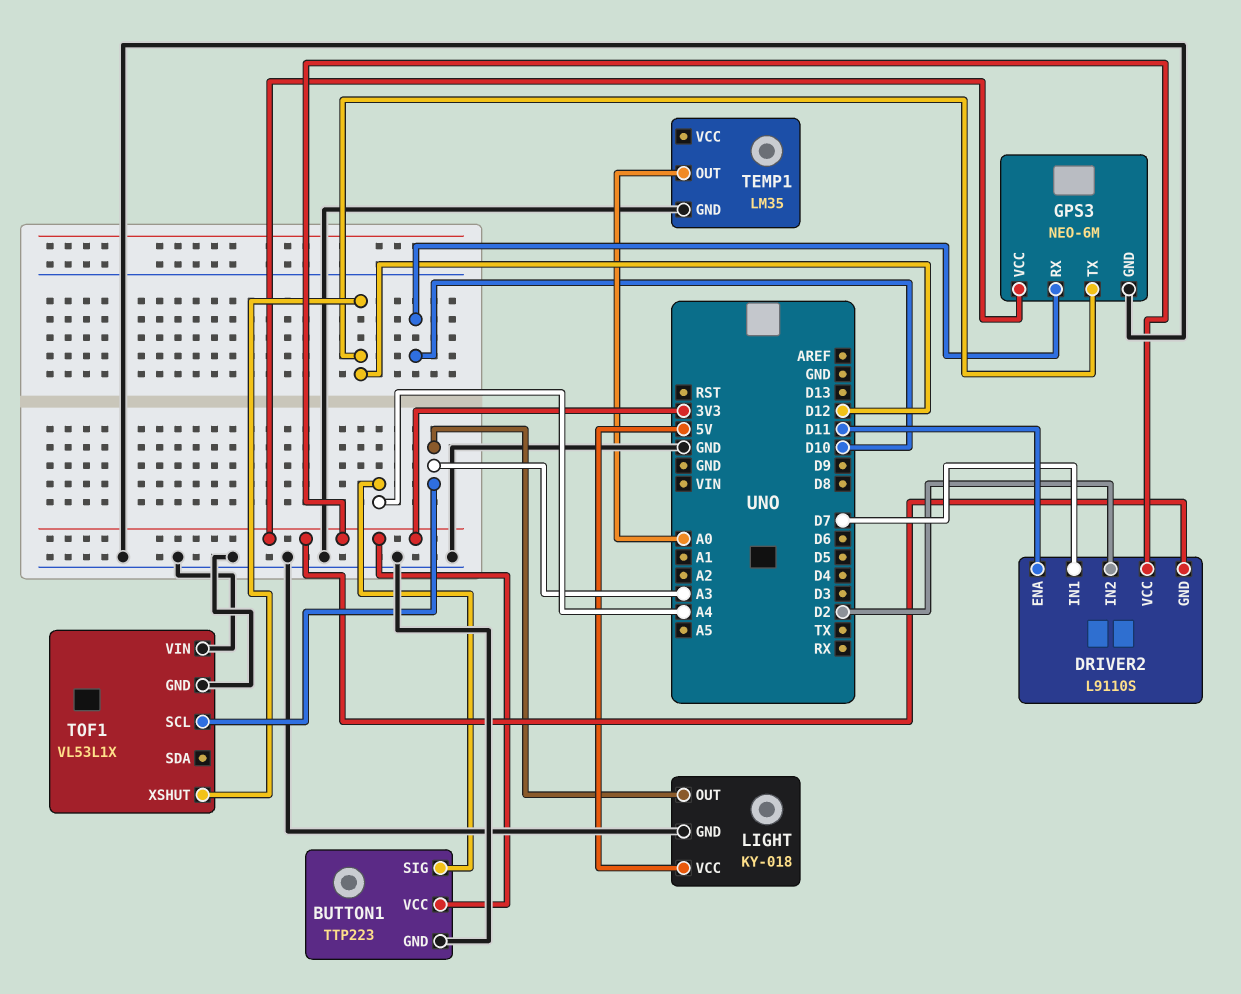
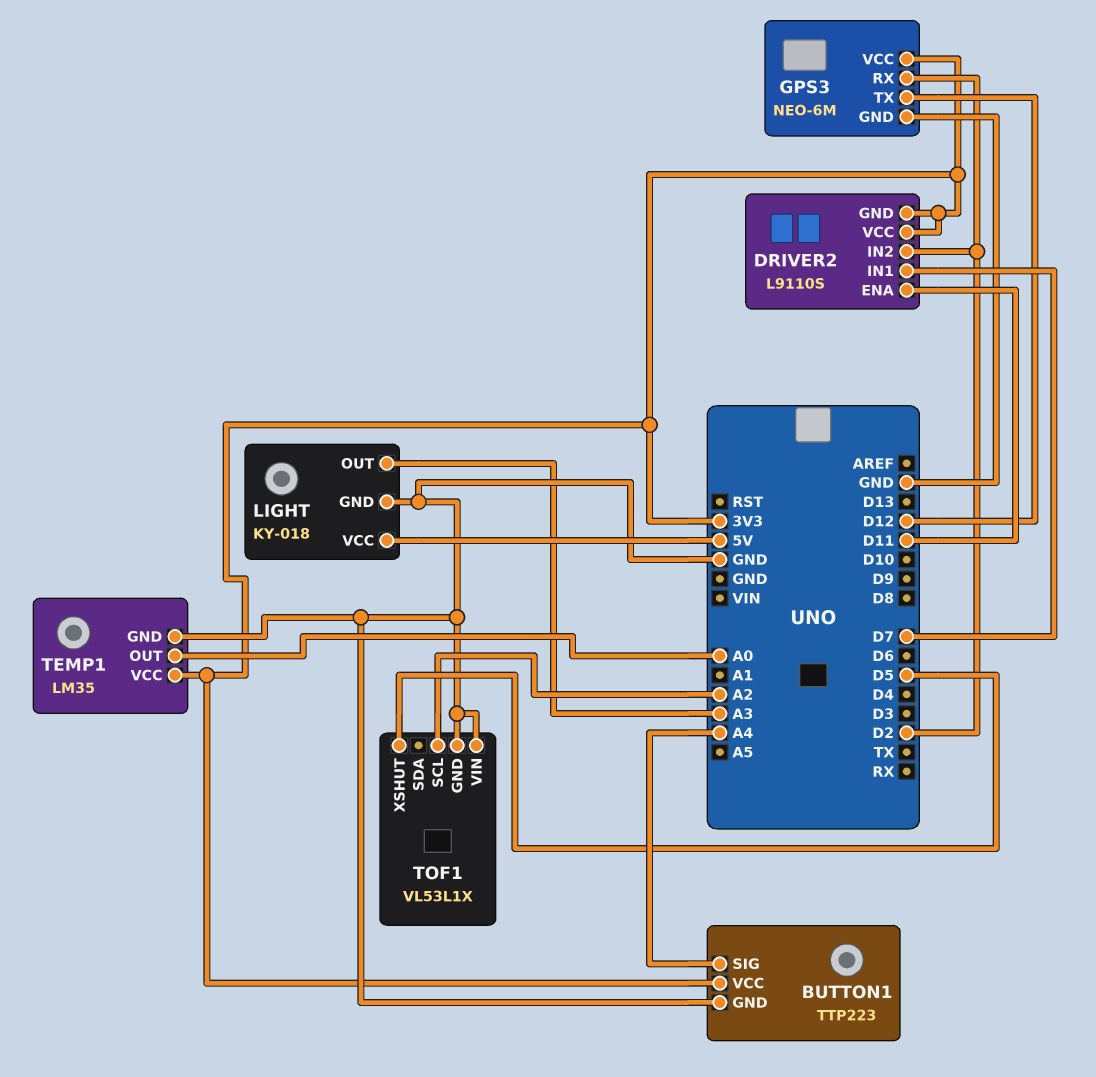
GPS3 pin RX: D10 -> D2
TEMP1 pin VCC: none -> 3V3
TOF1 pin SCL: A3 -> A2
TOF1 pin XSHUT: D12 -> D5

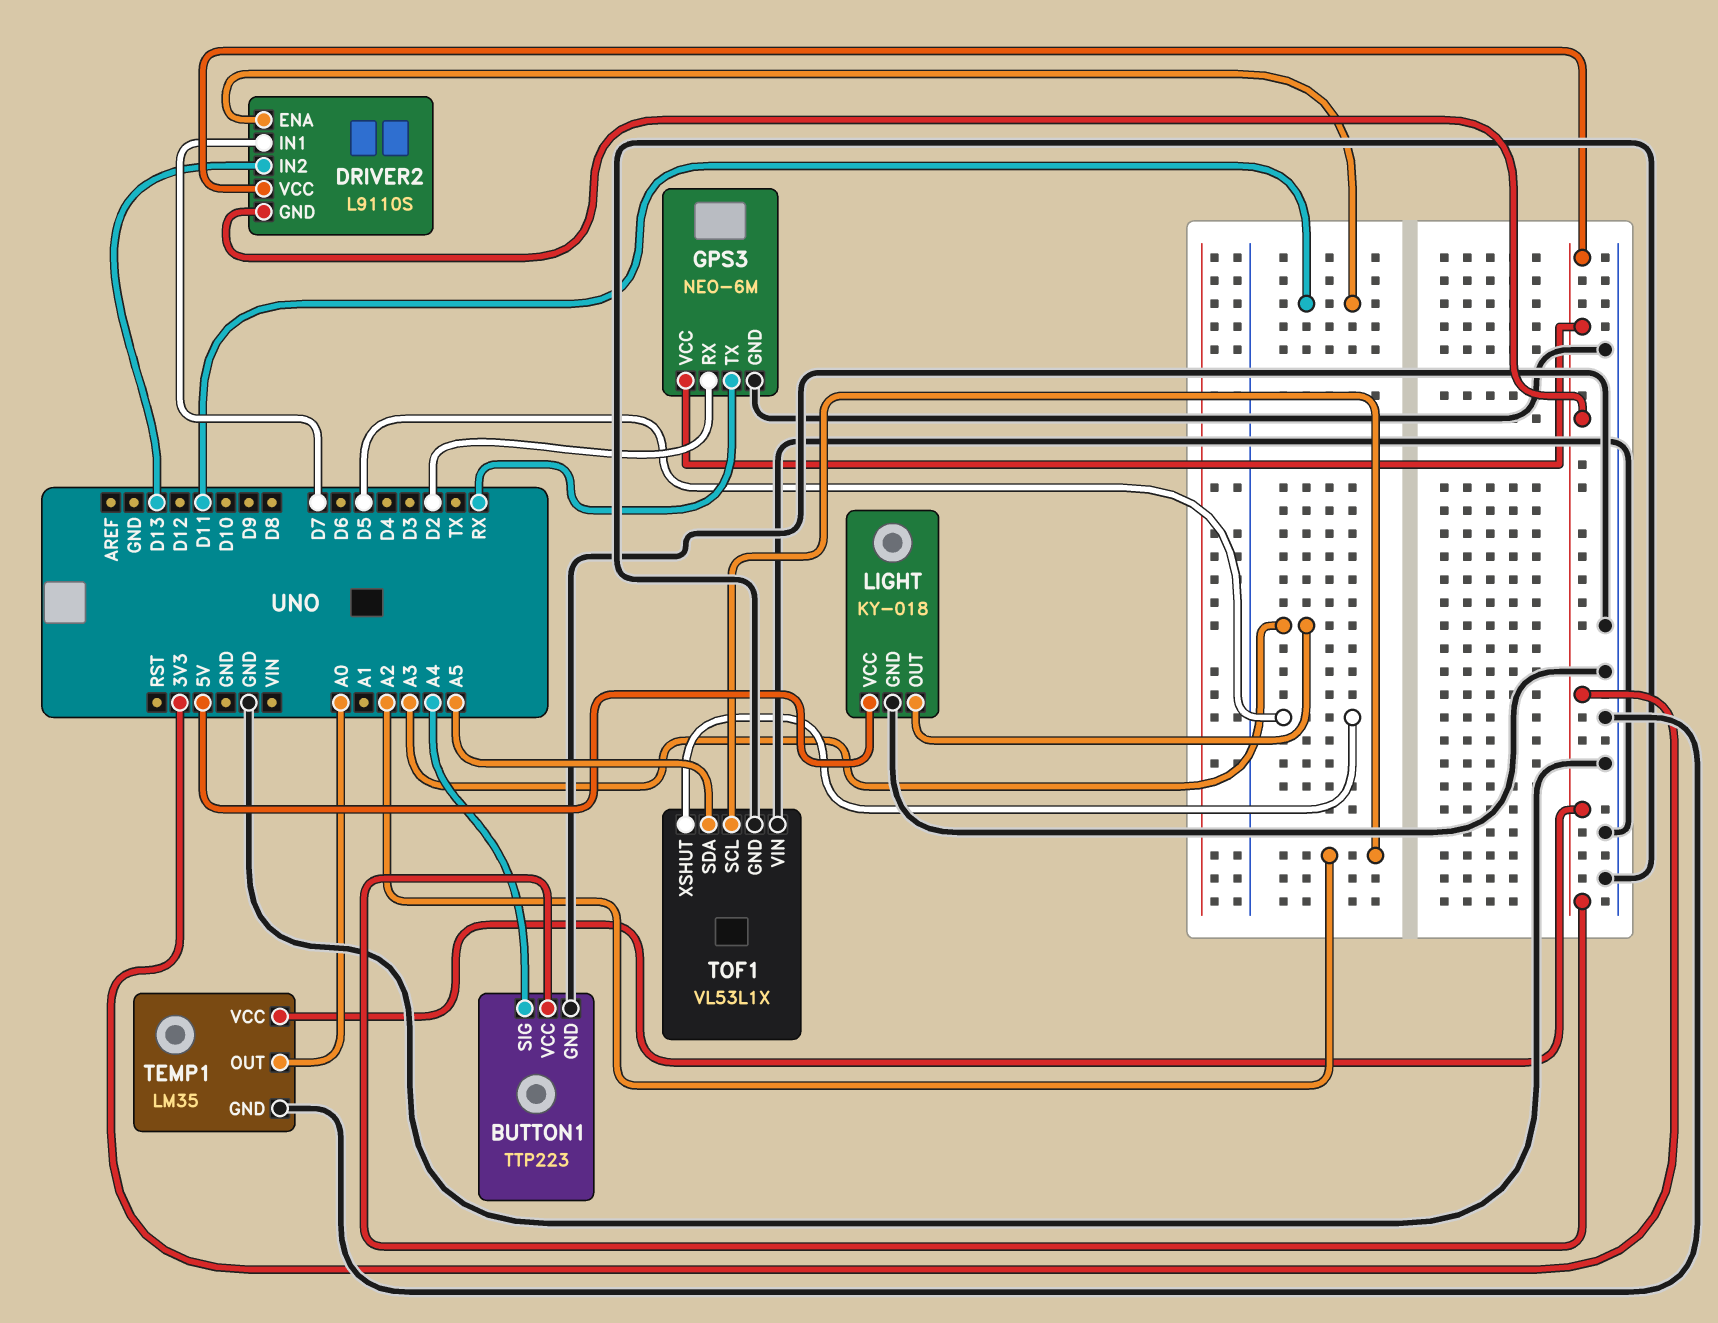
DRIVER2 pin IN2: D2 -> D13
GPS3 pin TX: D12 -> RX
TOF1 pin SDA: none -> A5

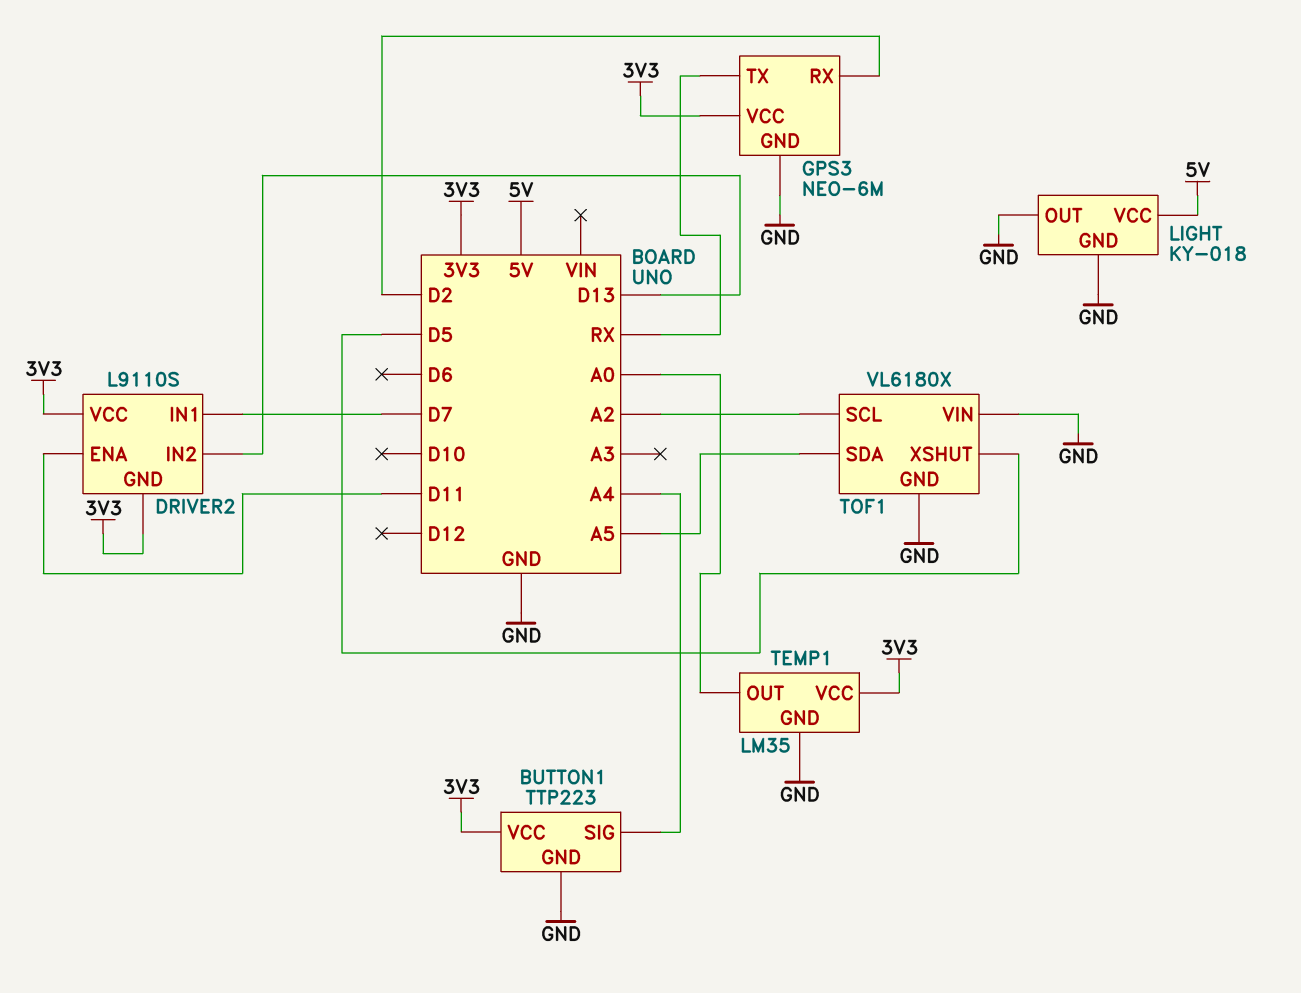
LIGHT pin OUT: A3 -> GND
TOF1: VL53L1X -> VL6180X

